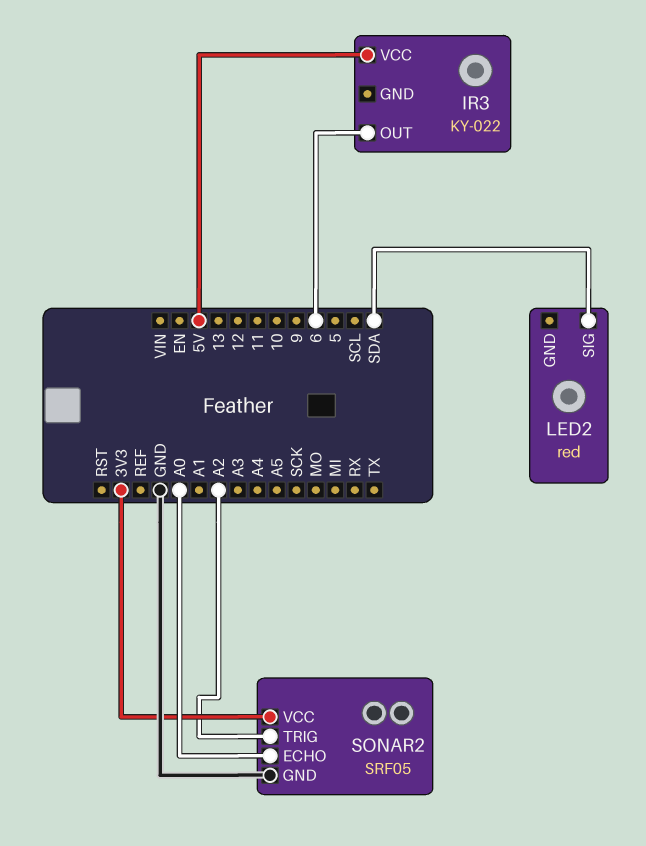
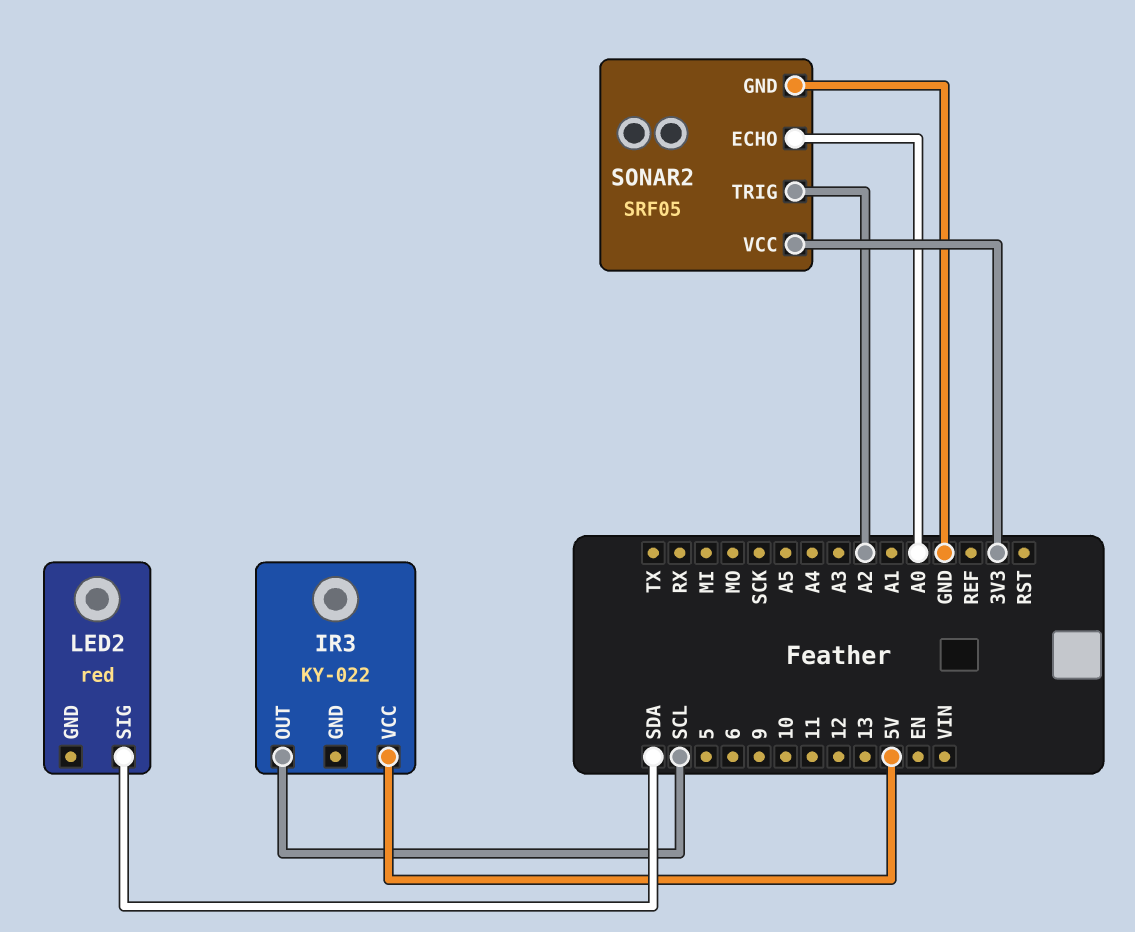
IR3 pin OUT: 6 -> SCL

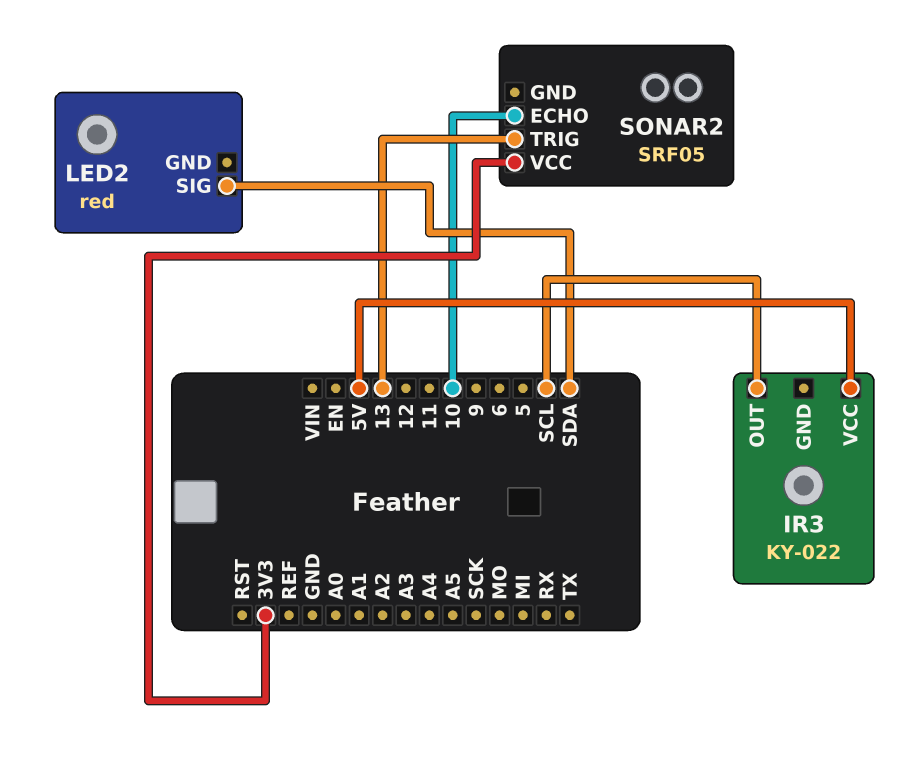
SONAR2 pin ECHO: A0 -> 10
SONAR2 pin GND: GND -> none
SONAR2 pin TRIG: A2 -> 13

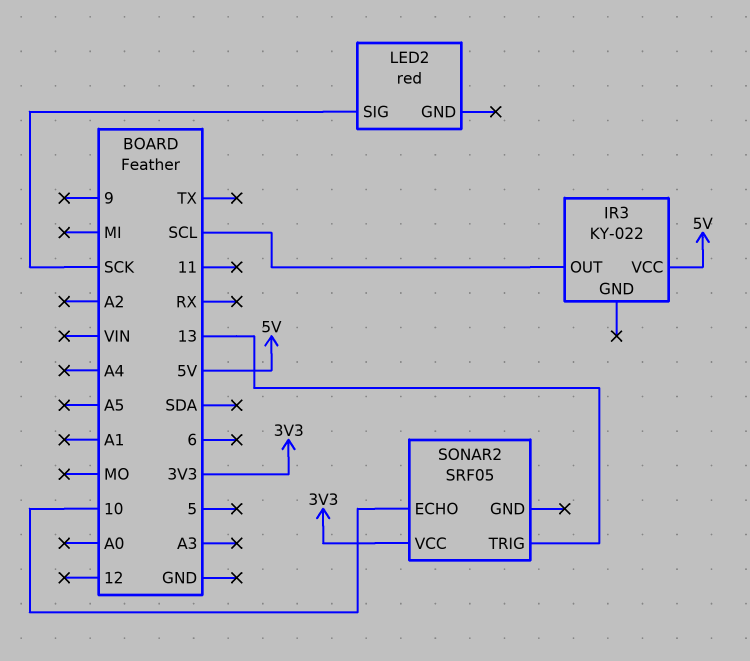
LED2 pin SIG: SDA -> SCK

